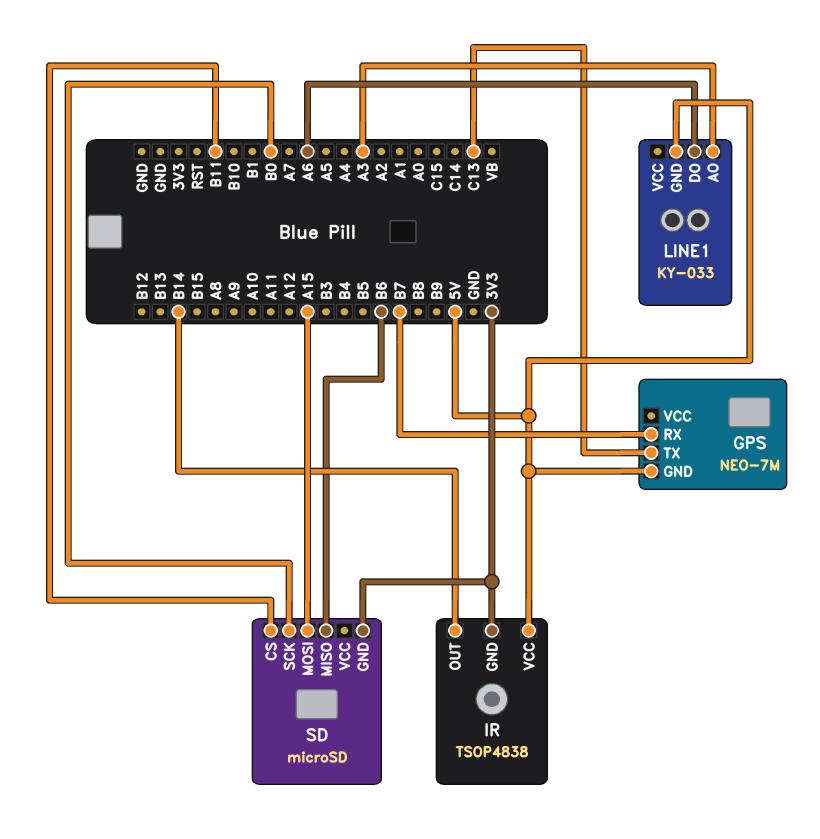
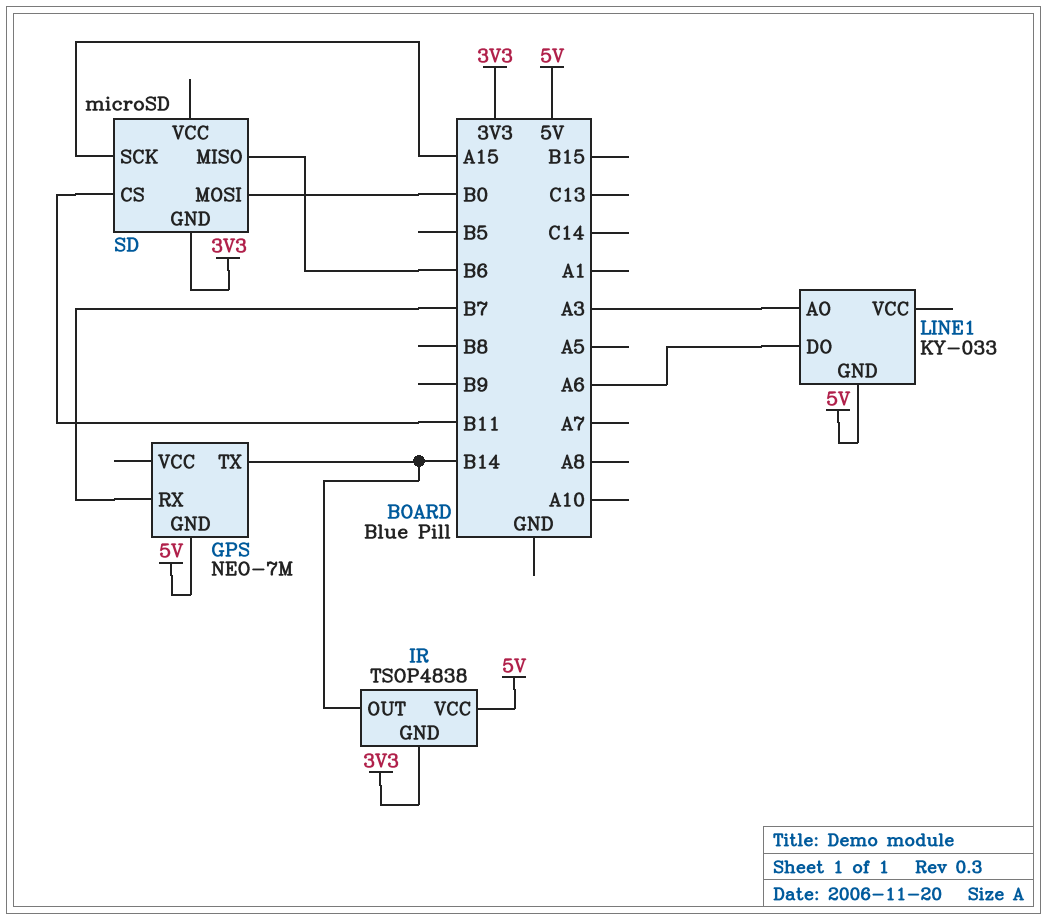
GPS pin TX: C13 -> B14
SD pin MOSI: A15 -> B0
SD pin SCK: B0 -> A15

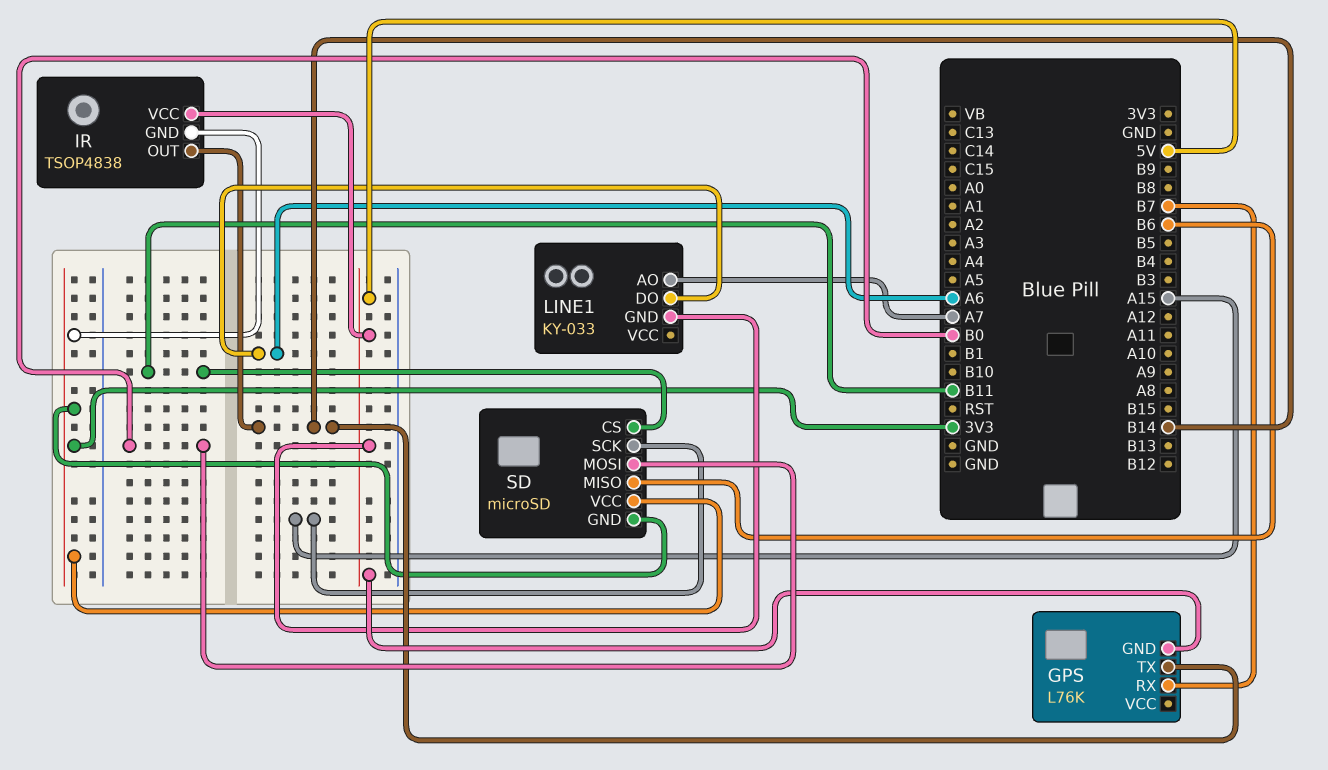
GPS: NEO-7M -> L76K
LINE1 pin AO: A3 -> A7
SD pin VCC: none -> 3V3

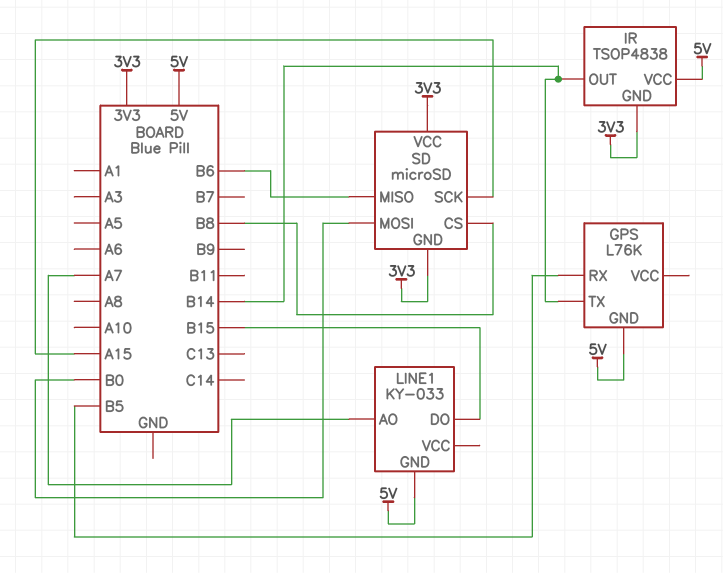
GPS pin RX: B7 -> B5
LINE1 pin DO: A6 -> B15
SD pin CS: B11 -> B8

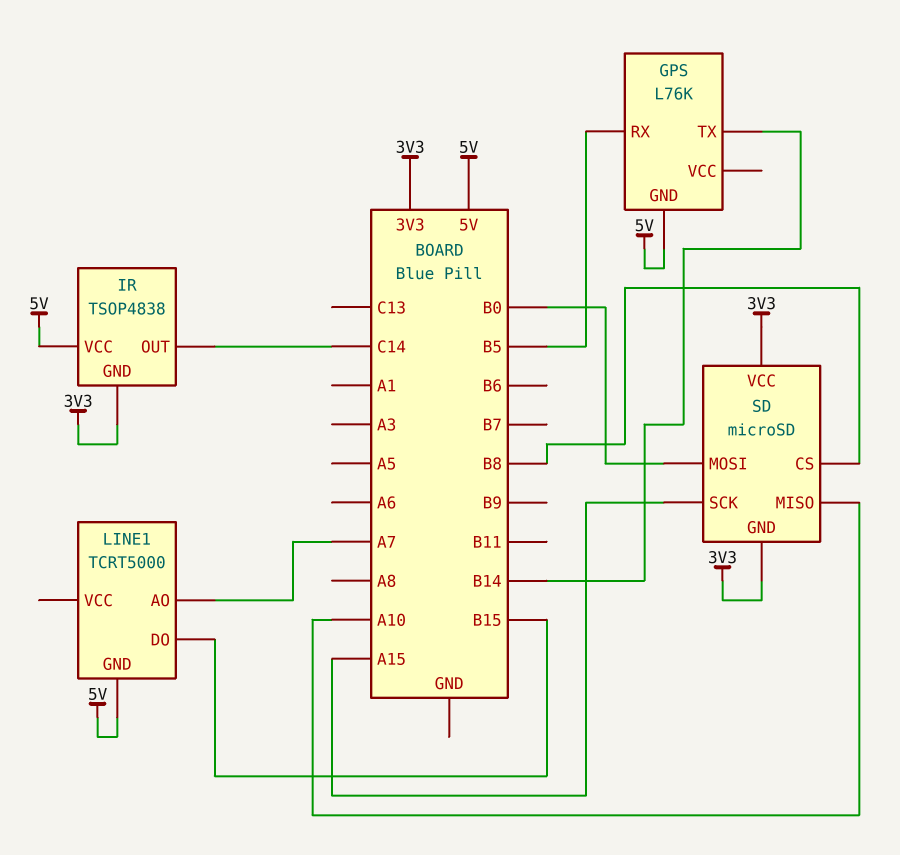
IR pin OUT: B14 -> C14
LINE1: KY-033 -> TCRT5000
SD pin MISO: B6 -> A10

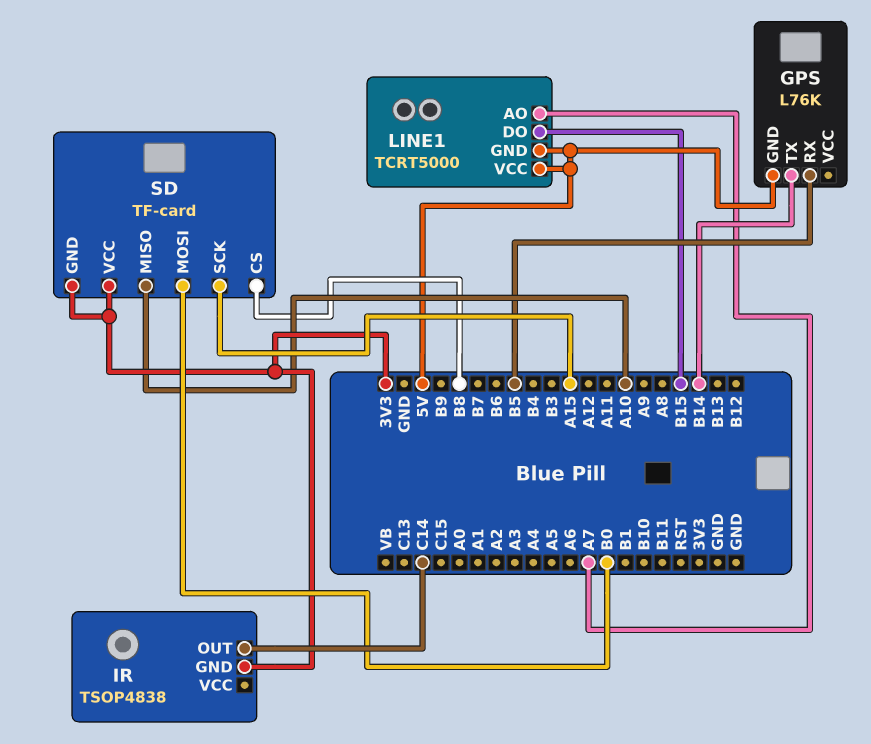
IR pin VCC: 5V -> none
LINE1 pin VCC: none -> 5V
SD: microSD -> TF-card

